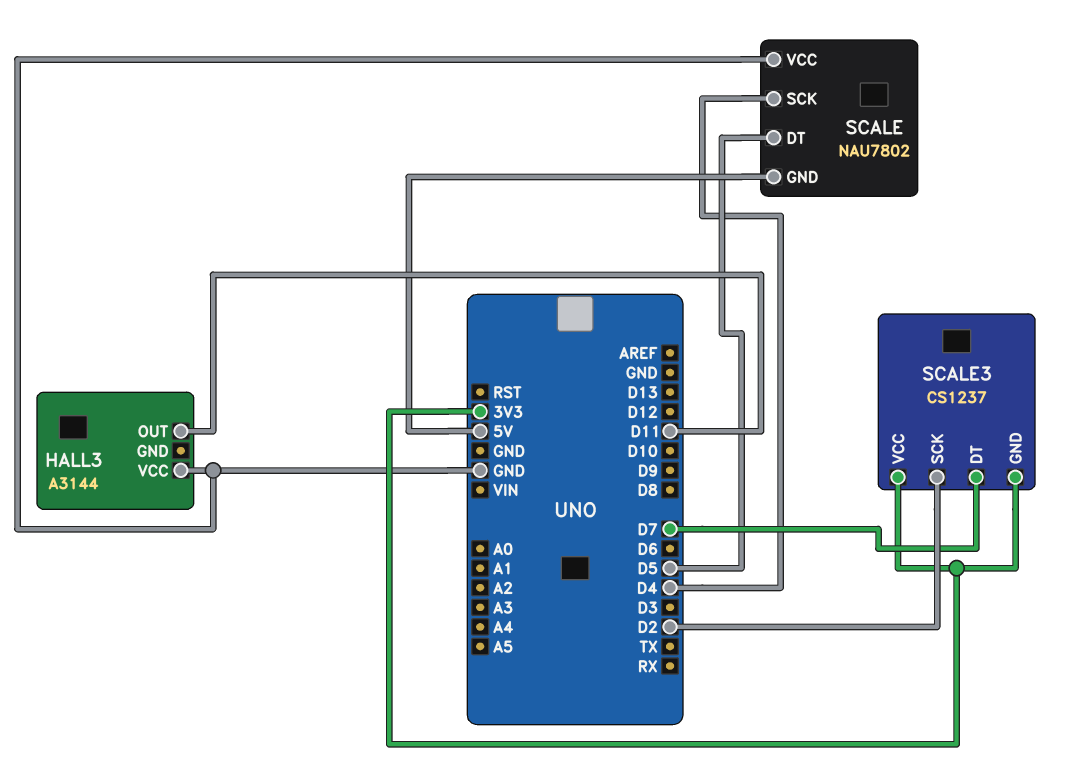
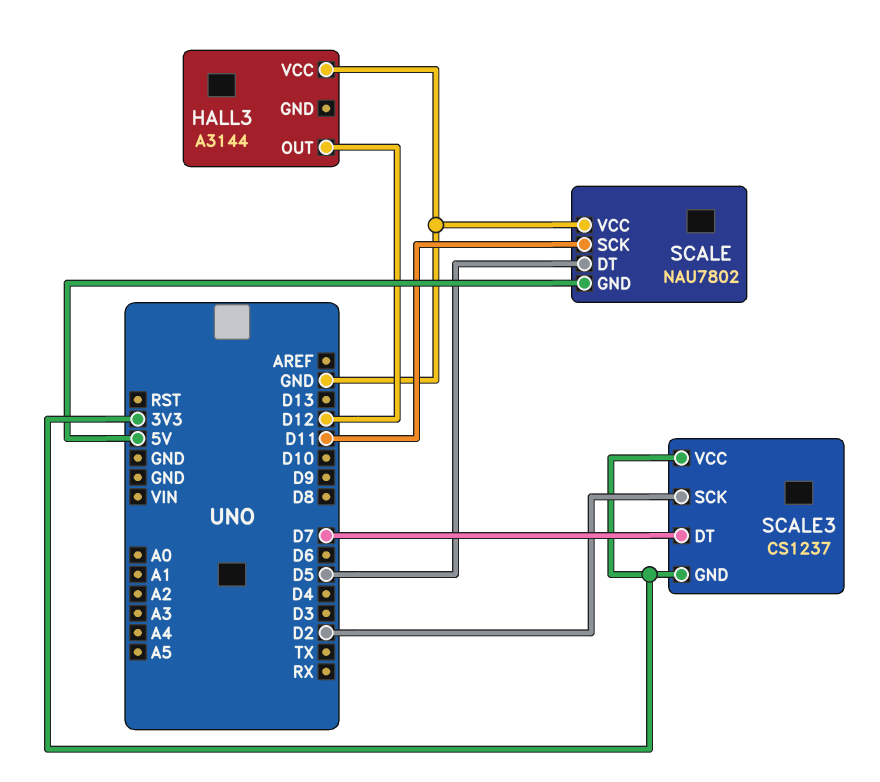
HALL3 pin OUT: D11 -> D12
SCALE pin SCK: D4 -> D11

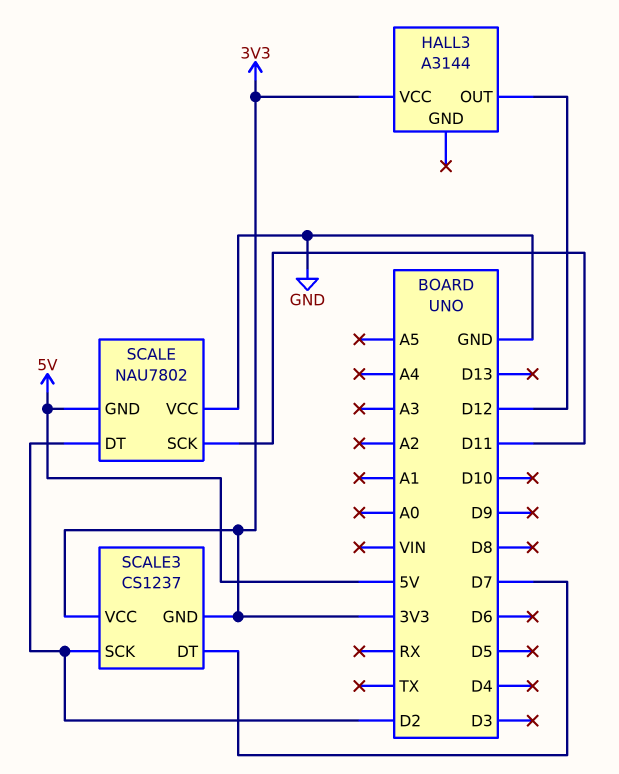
HALL3 pin VCC: GND -> 3V3
SCALE pin DT: D5 -> D2

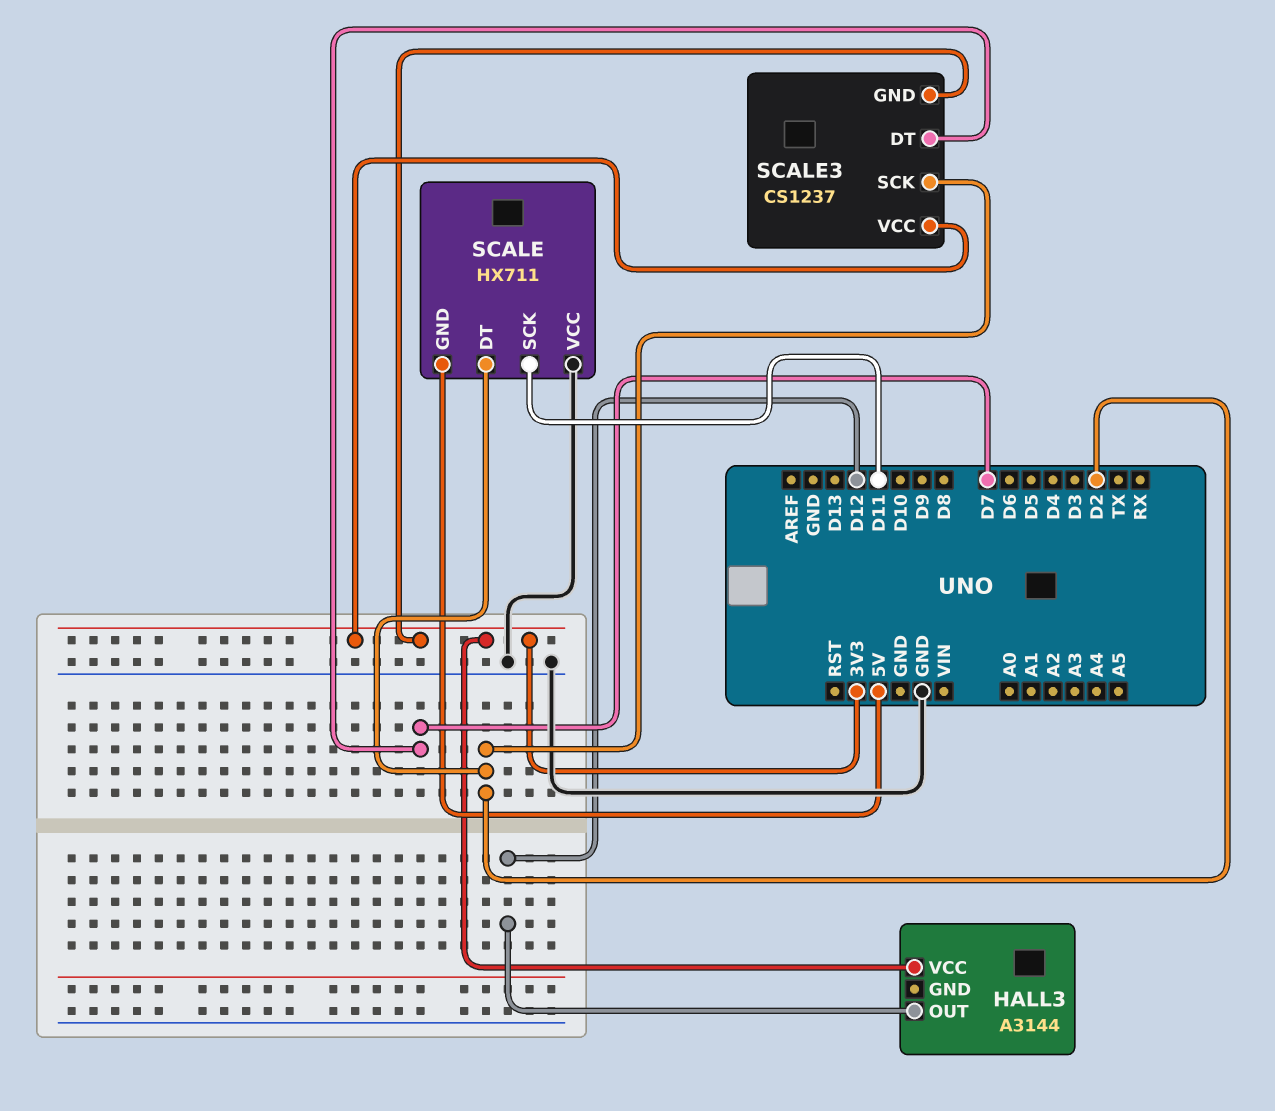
SCALE: NAU7802 -> HX711

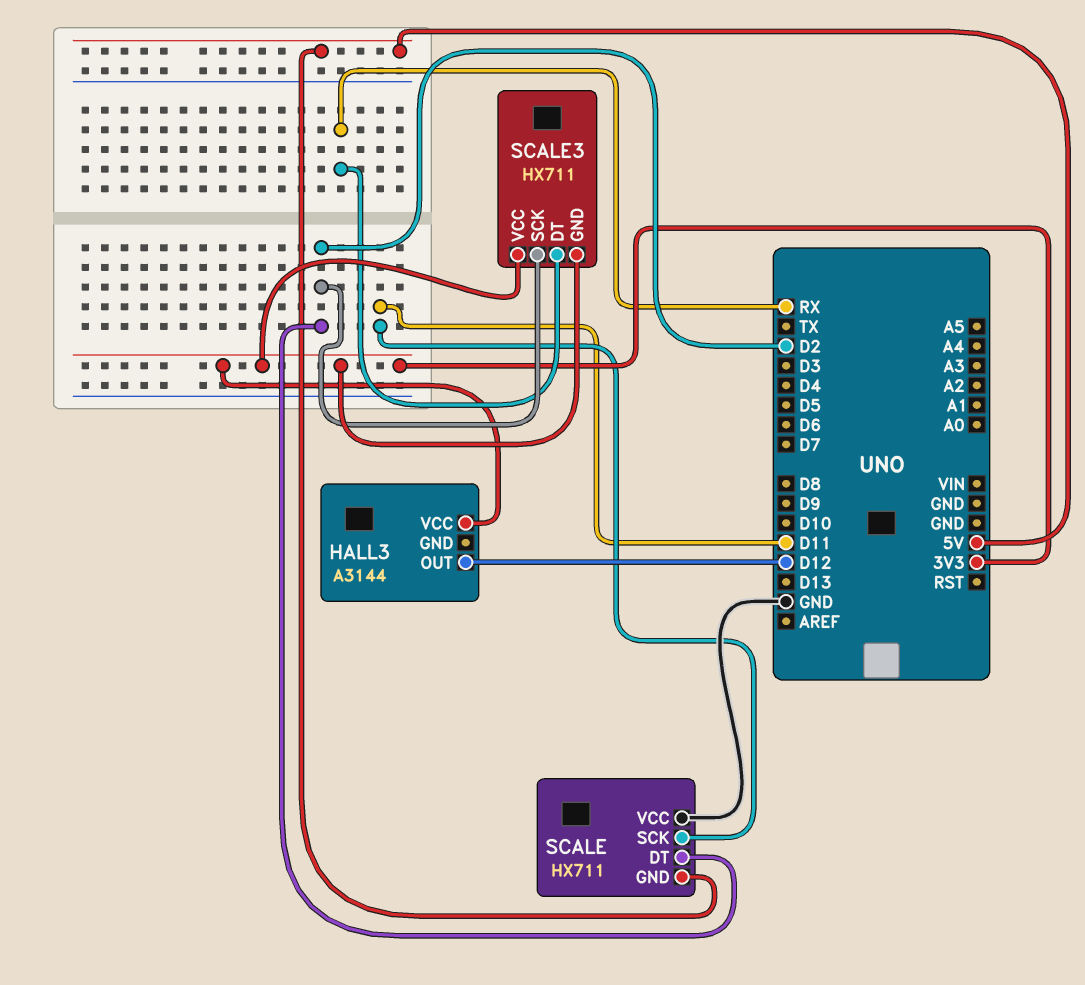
SCALE3: CS1237 -> HX711
SCALE3 pin DT: D7 -> RX

